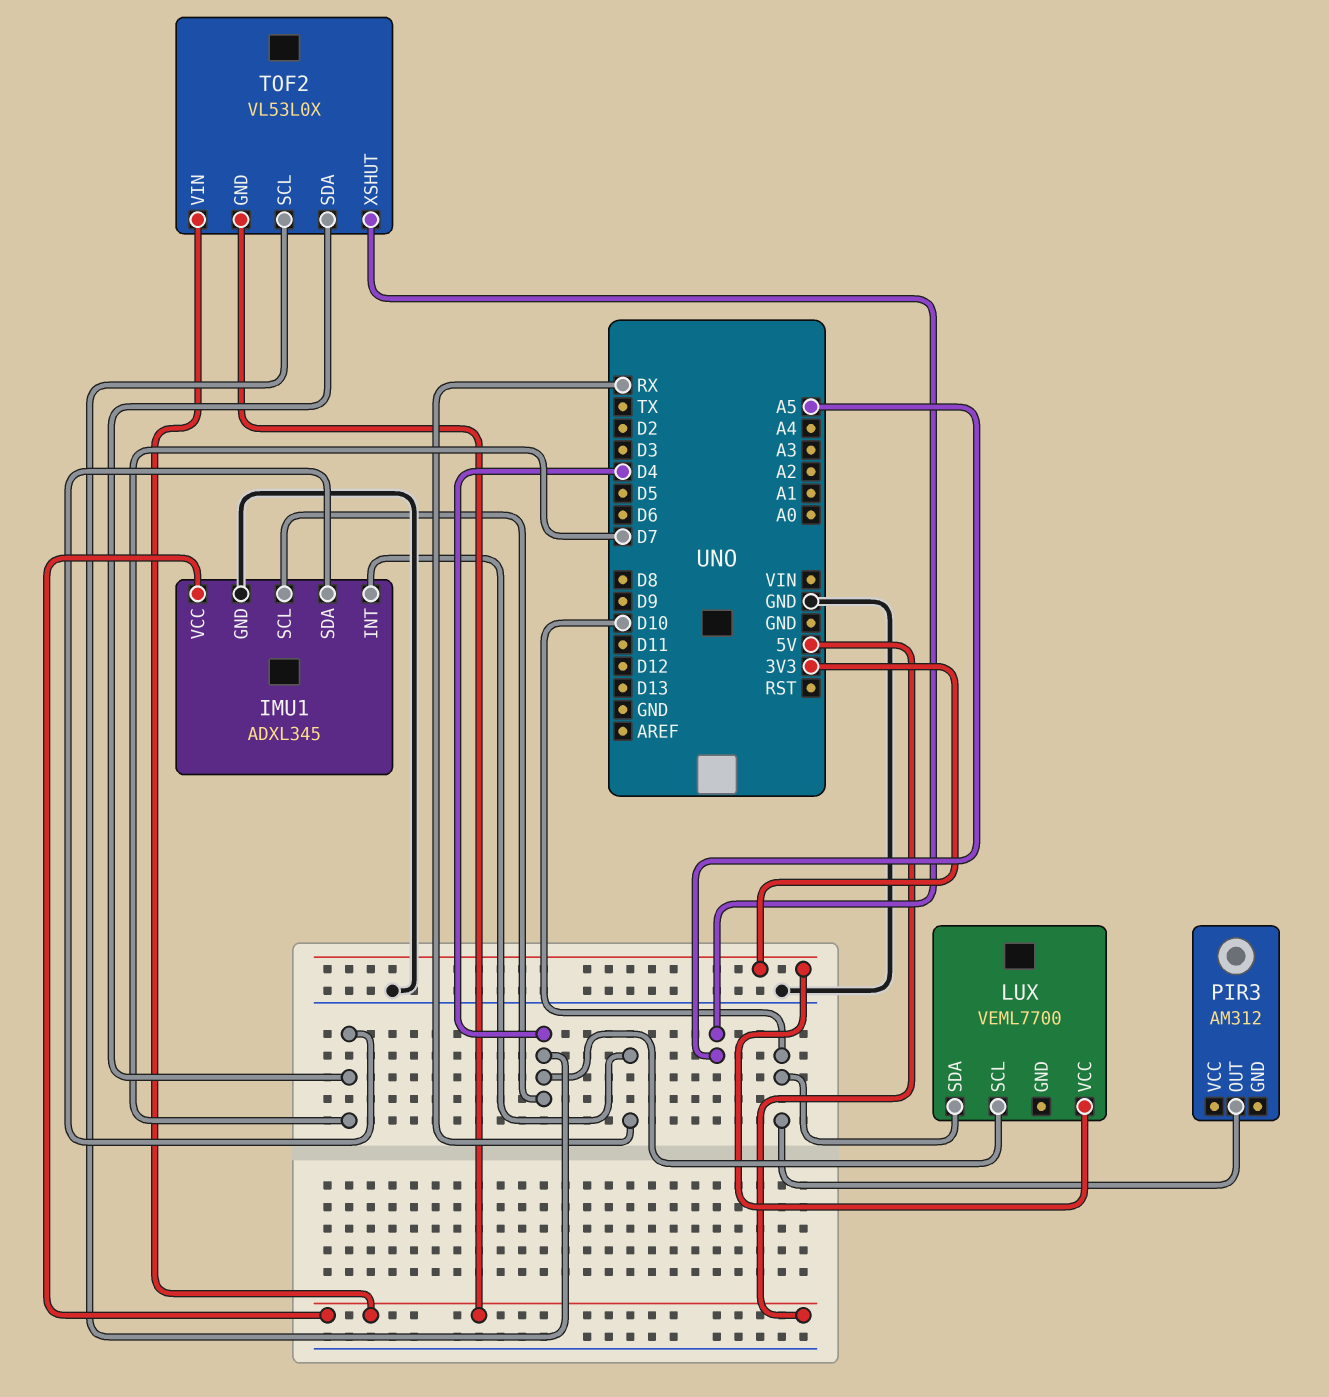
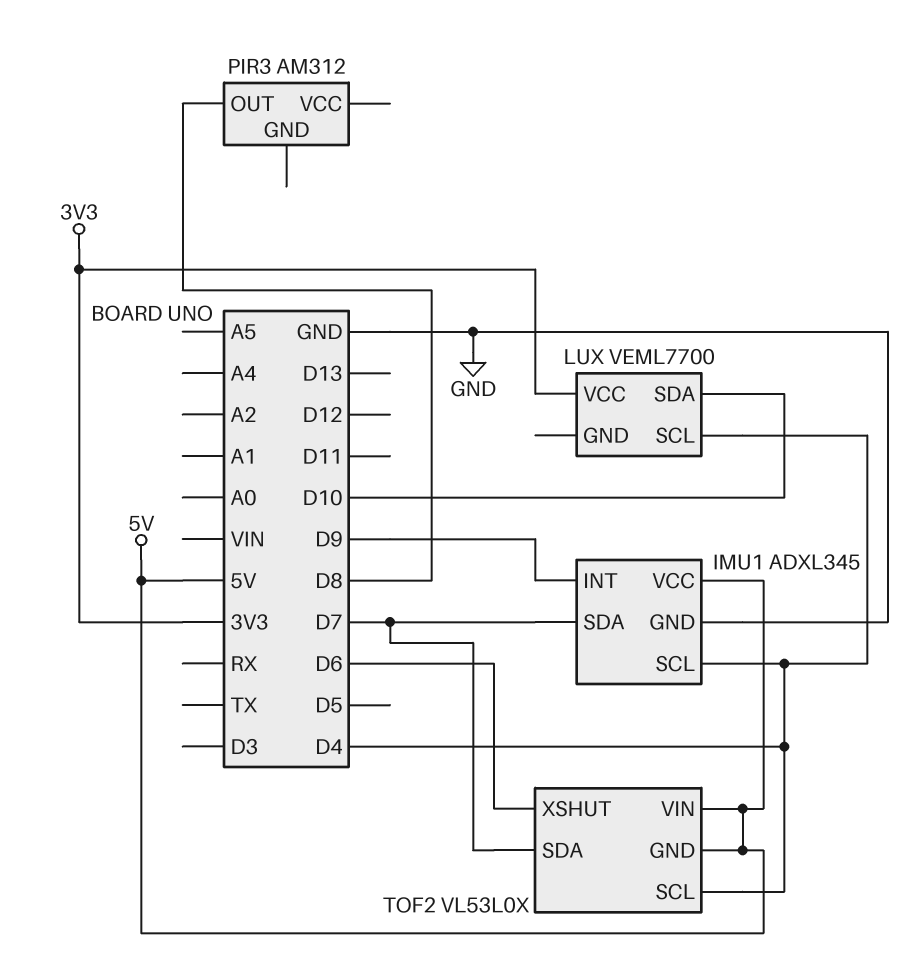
IMU1 pin INT: RX -> D9
PIR3 pin OUT: D10 -> D8
TOF2 pin XSHUT: A5 -> D6

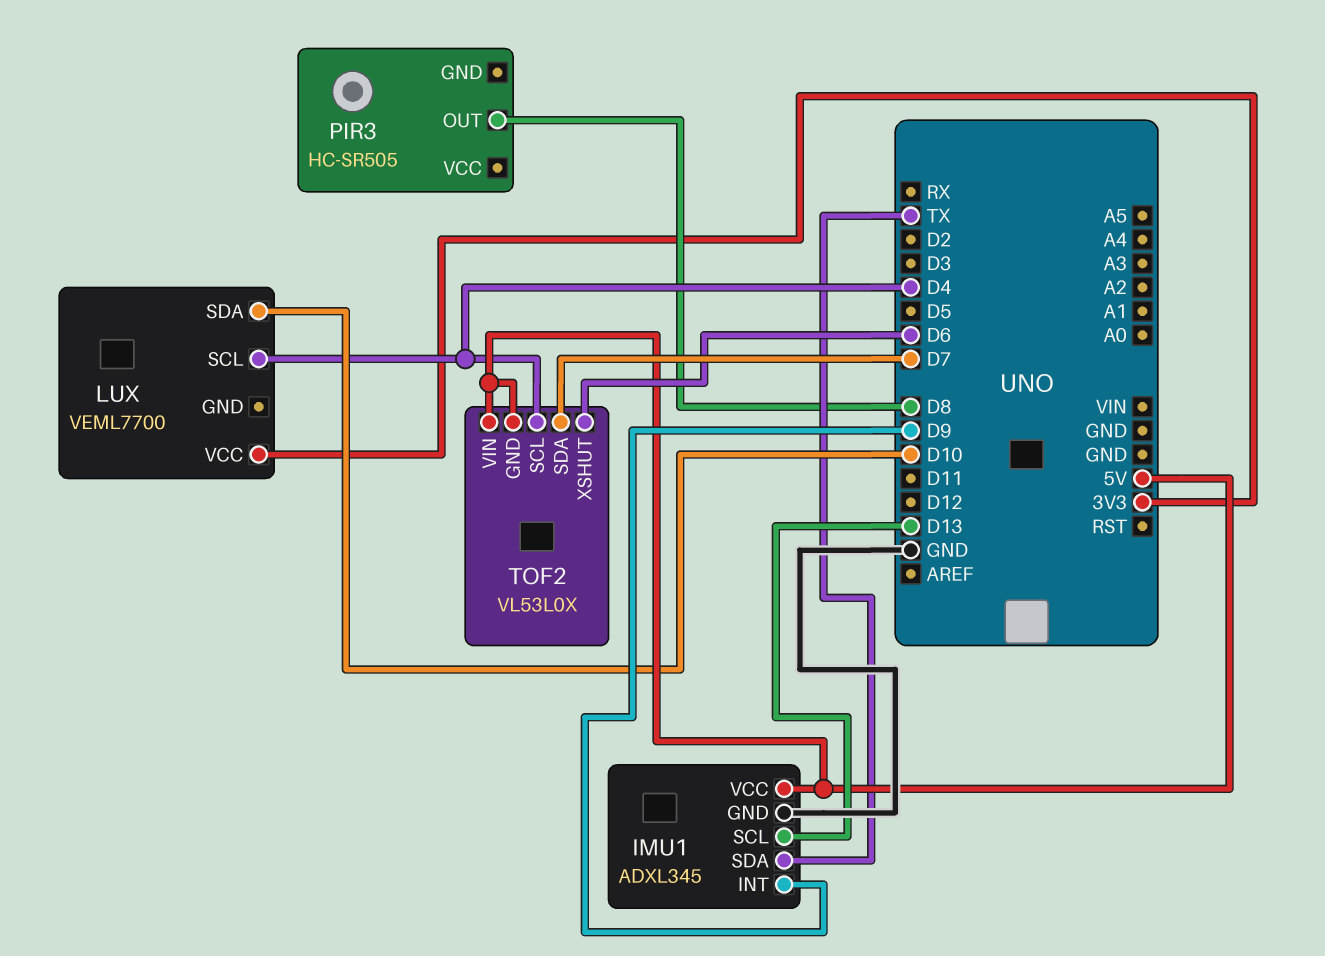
IMU1 pin SCL: D4 -> D13
IMU1 pin SDA: D7 -> TX
PIR3: AM312 -> HC-SR505

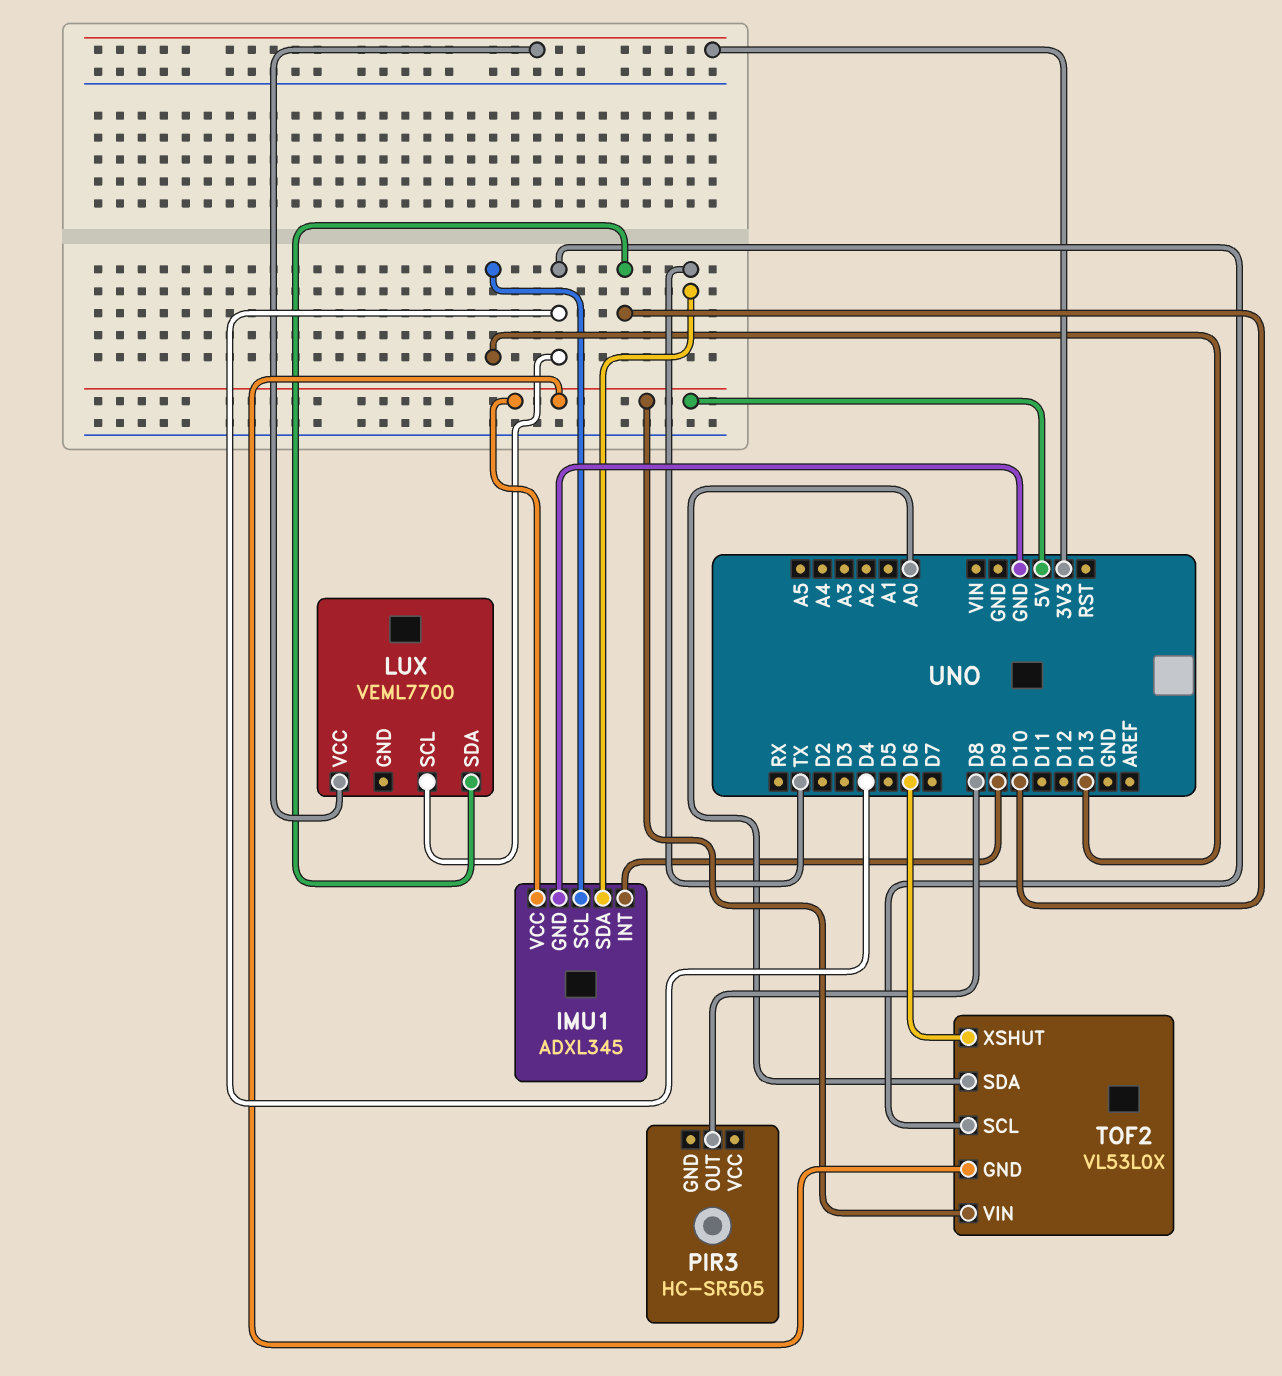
TOF2 pin SDA: D7 -> A0

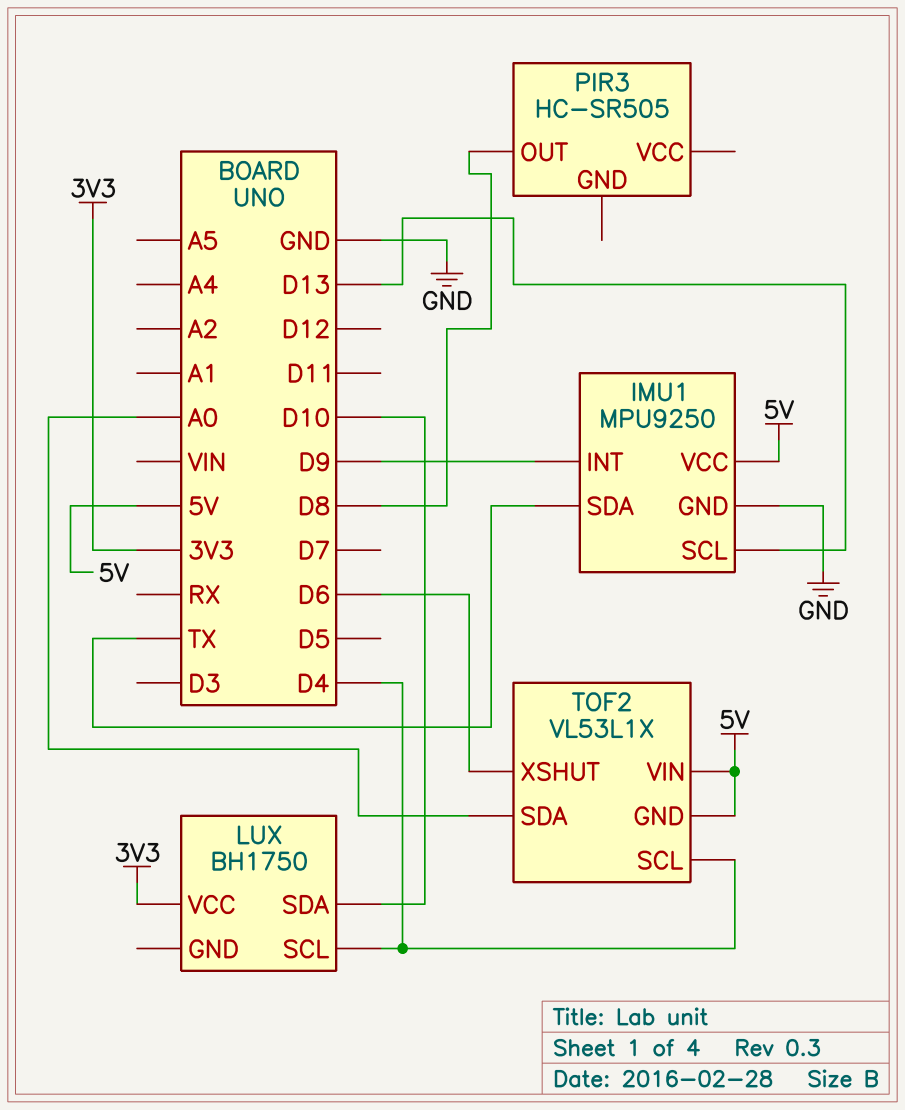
IMU1: ADXL345 -> MPU9250
LUX: VEML7700 -> BH1750
TOF2: VL53L0X -> VL53L1X

